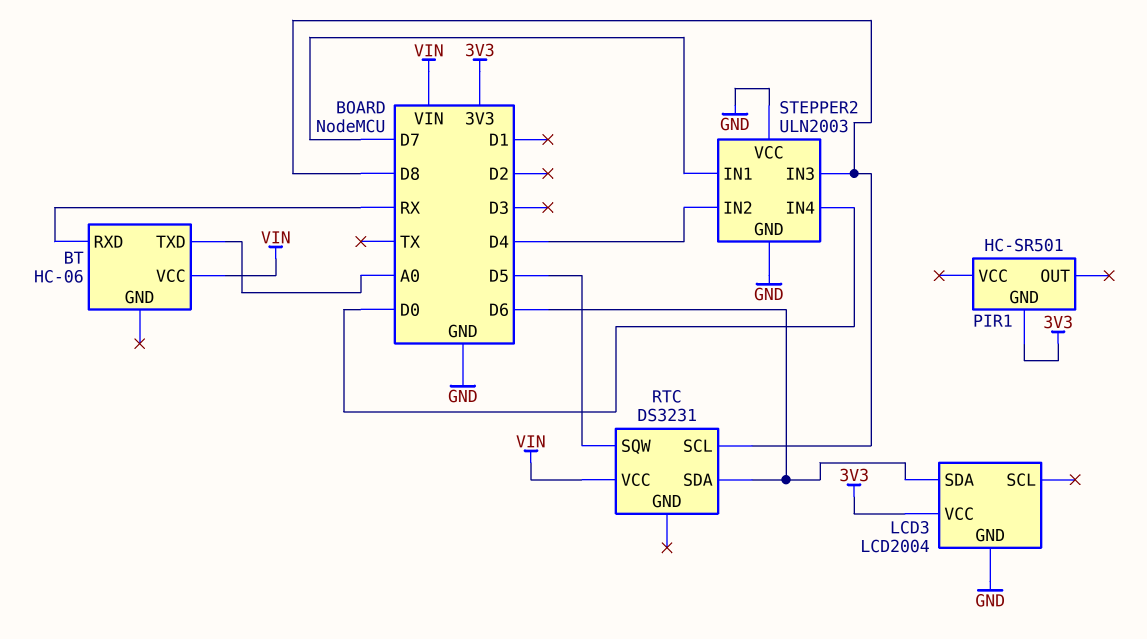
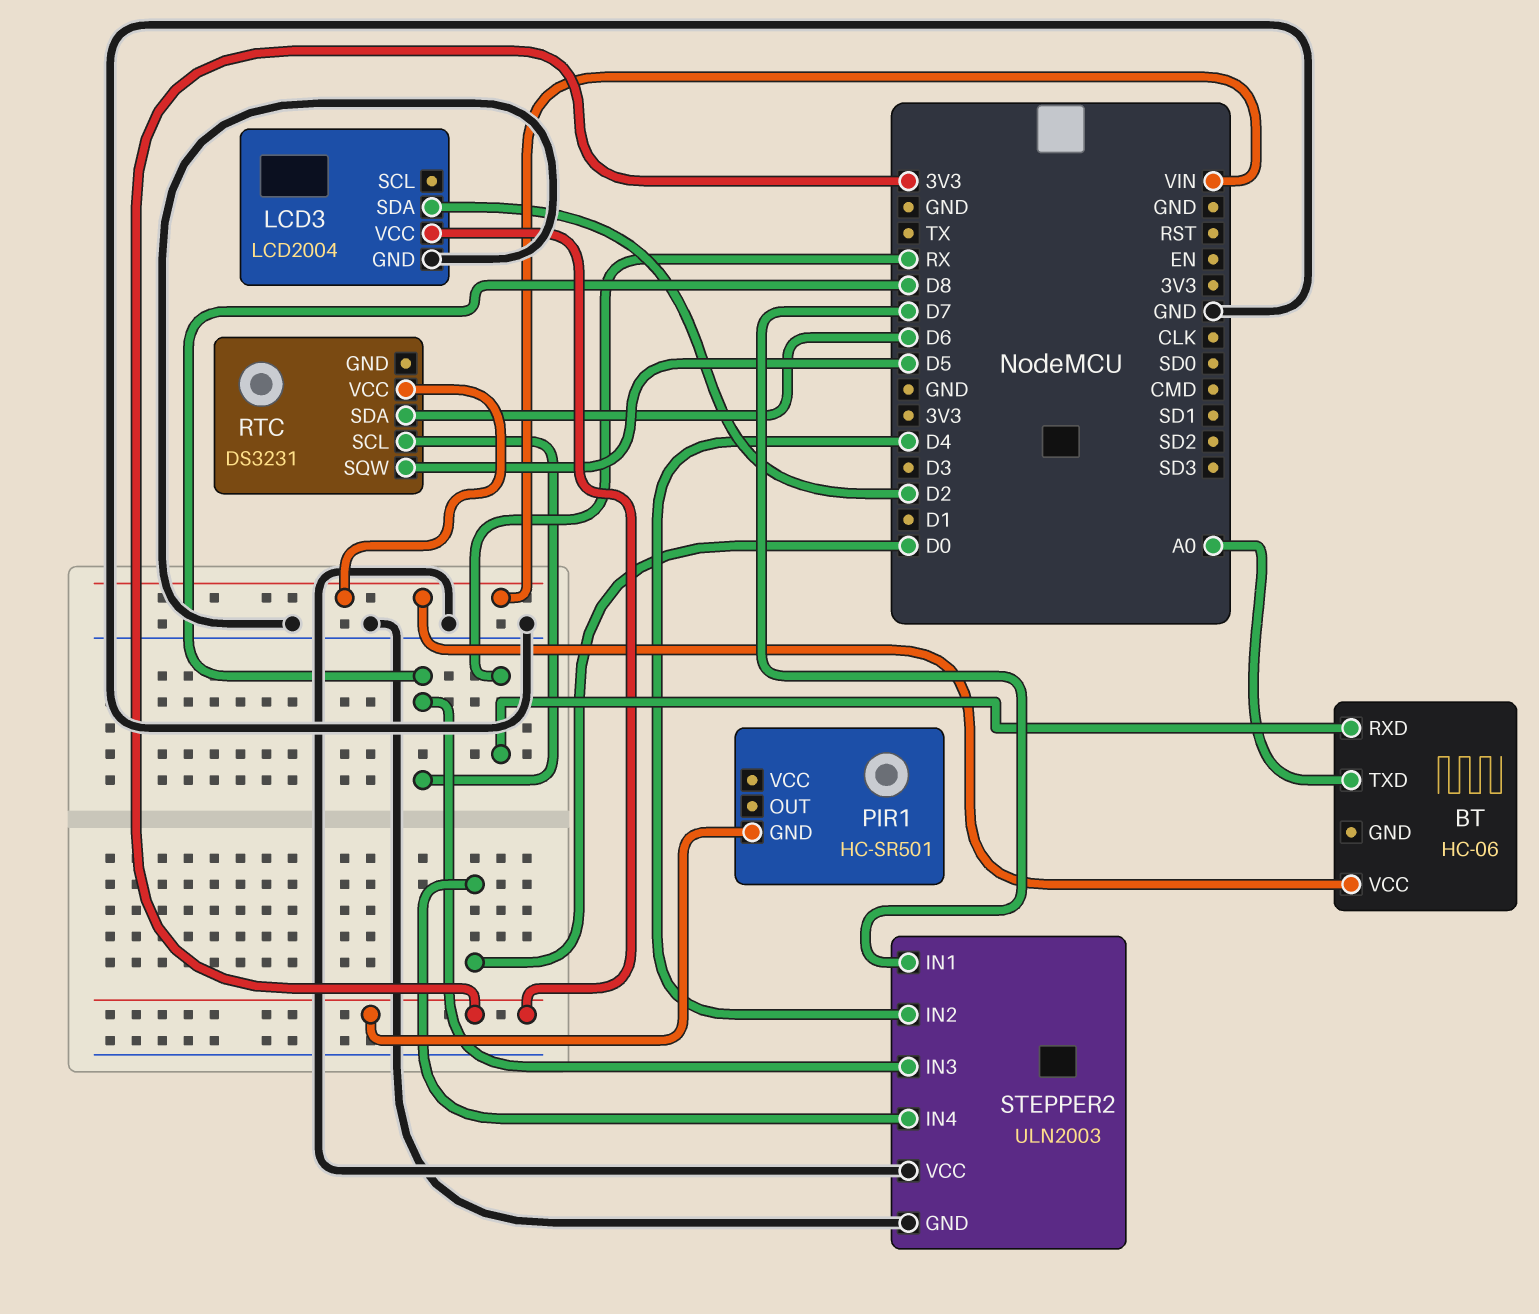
LCD3 pin SDA: D6 -> D2

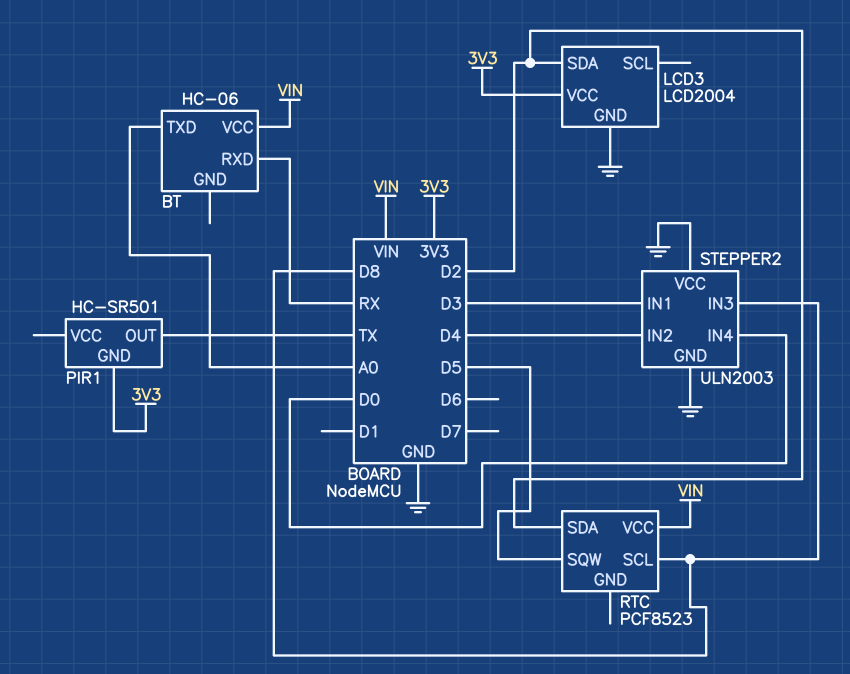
PIR1 pin OUT: none -> TX
RTC: DS3231 -> PCF8523
RTC pin SDA: D6 -> D2
STEPPER2 pin IN1: D7 -> D3

